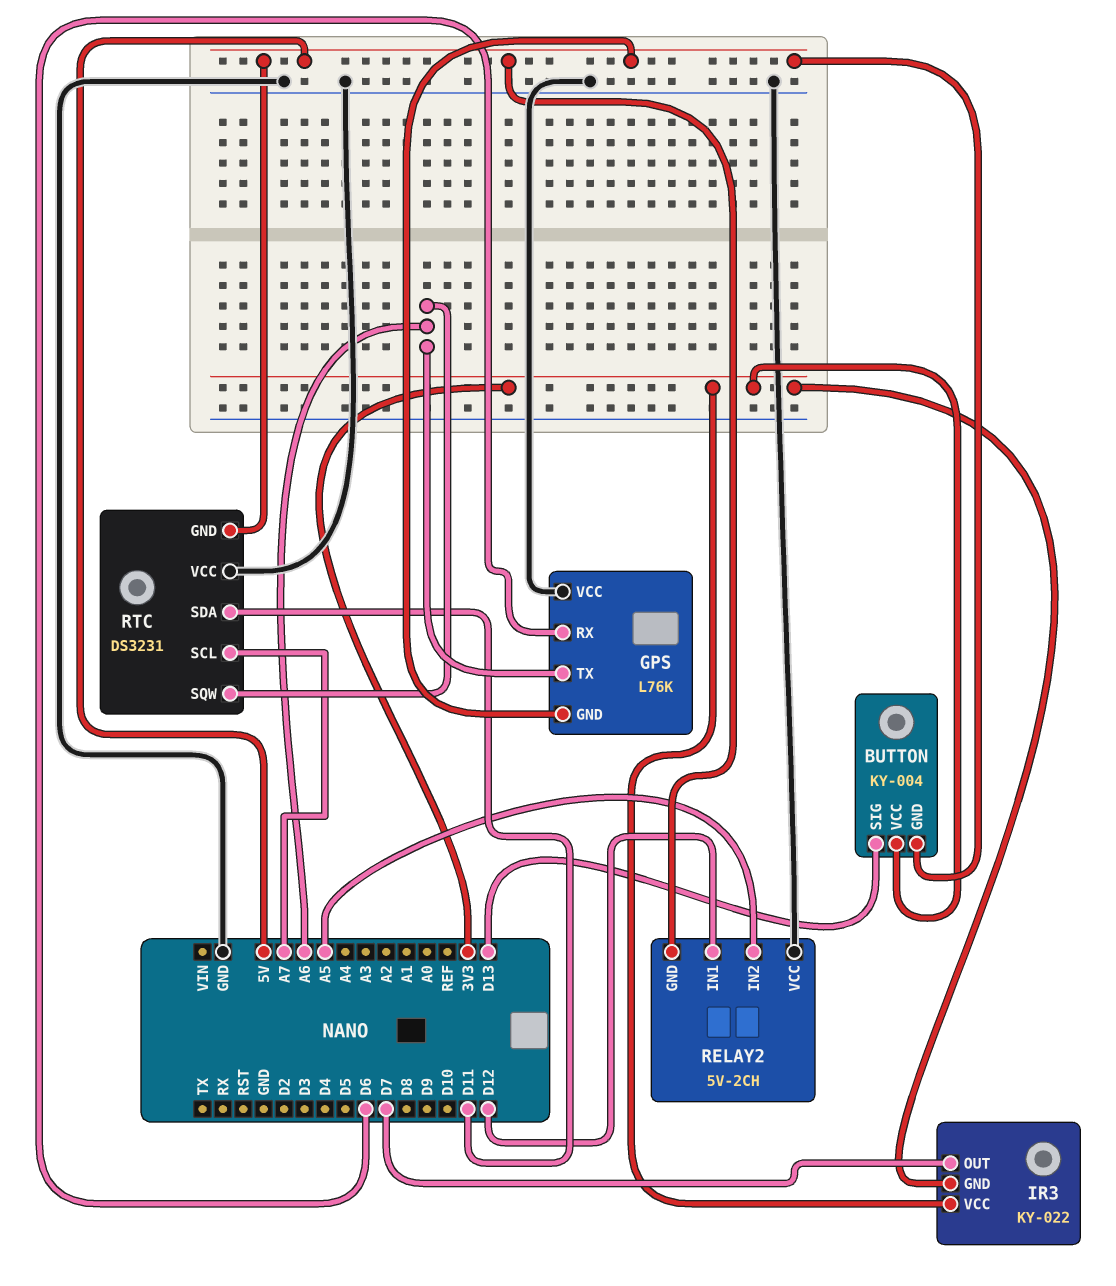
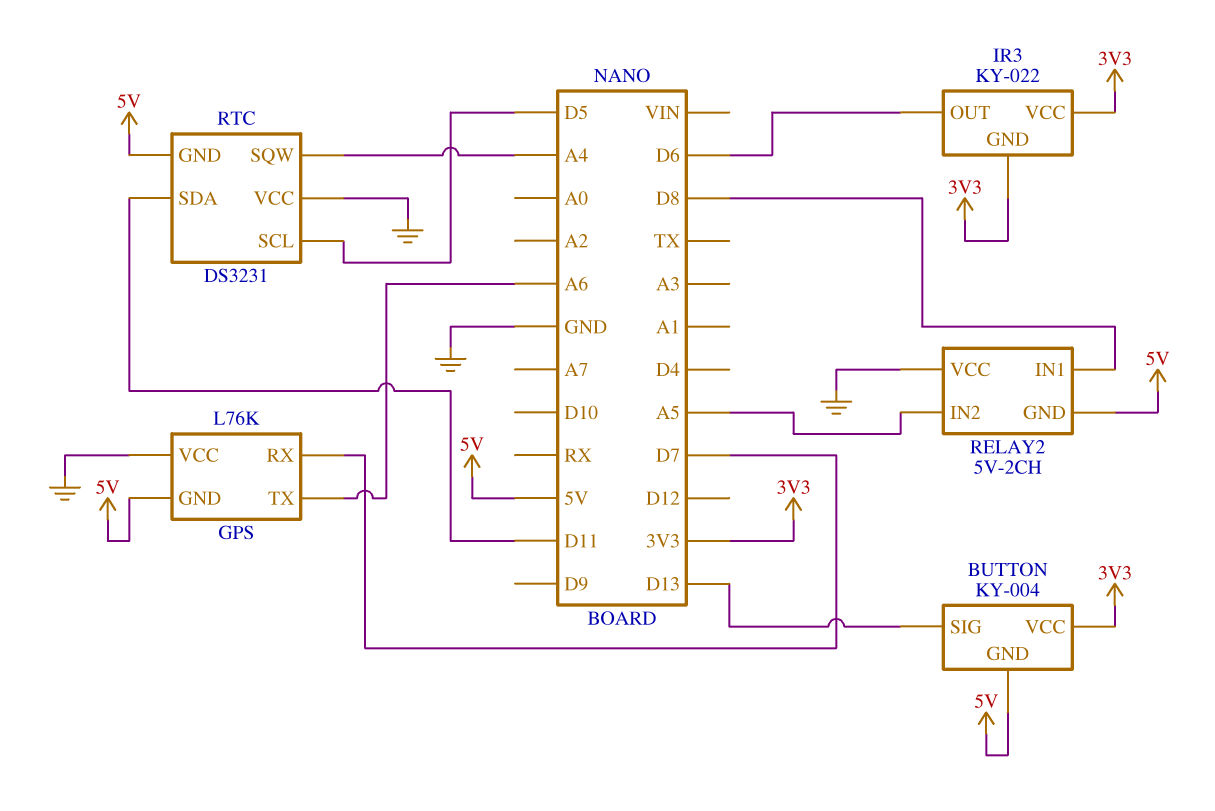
GPS pin RX: D6 -> D7
IR3 pin OUT: D7 -> D6
RELAY2 pin IN1: D12 -> D8
RTC pin SCL: A7 -> D5
RTC pin SQW: A6 -> A4

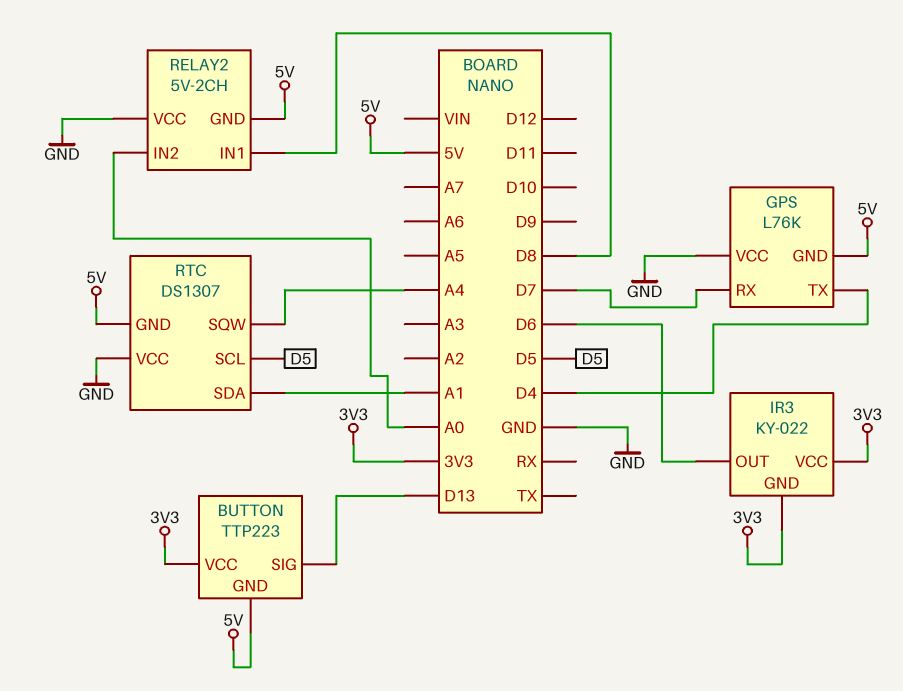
BUTTON: KY-004 -> TTP223
GPS pin TX: A6 -> D4
RELAY2 pin IN2: A5 -> A0
RTC: DS3231 -> DS1307
RTC pin SDA: D11 -> A1

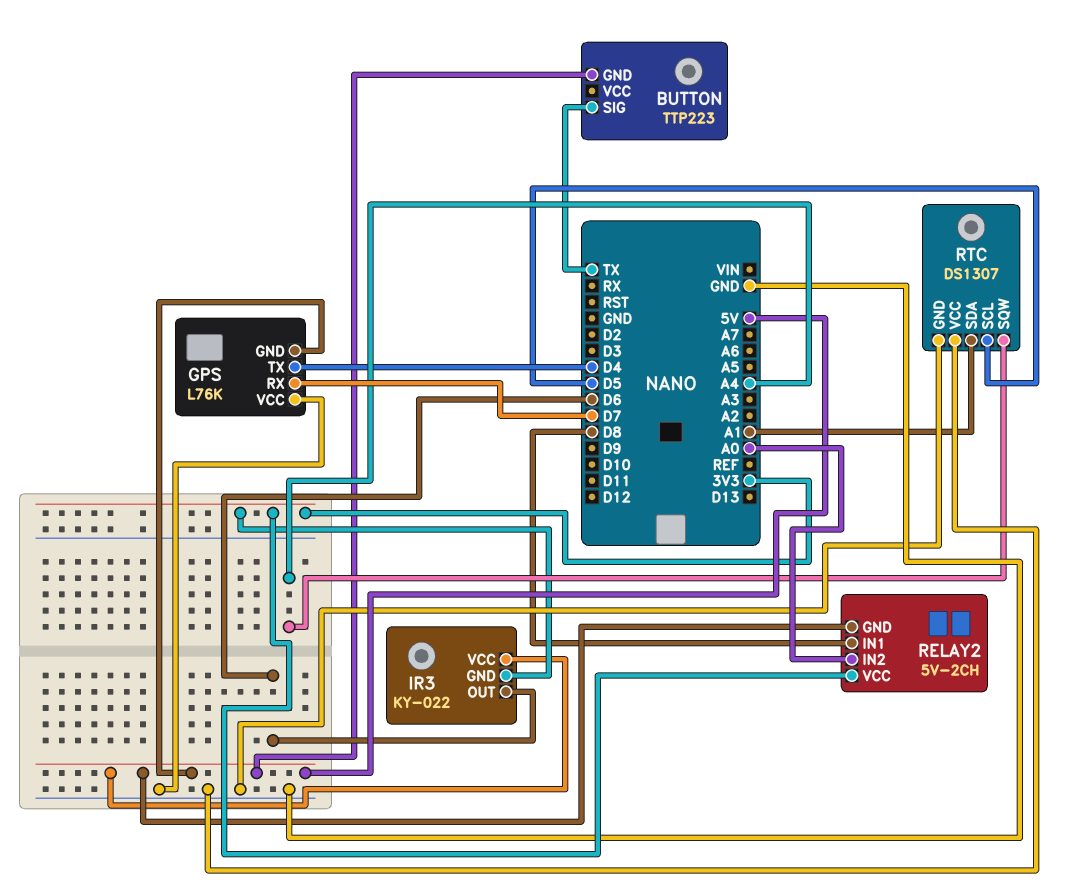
BUTTON pin SIG: D13 -> TX
BUTTON pin VCC: 3V3 -> none
IR3 pin VCC: 3V3 -> 5V
RELAY2 pin VCC: GND -> 3V3
RTC pin GND: 5V -> GND

